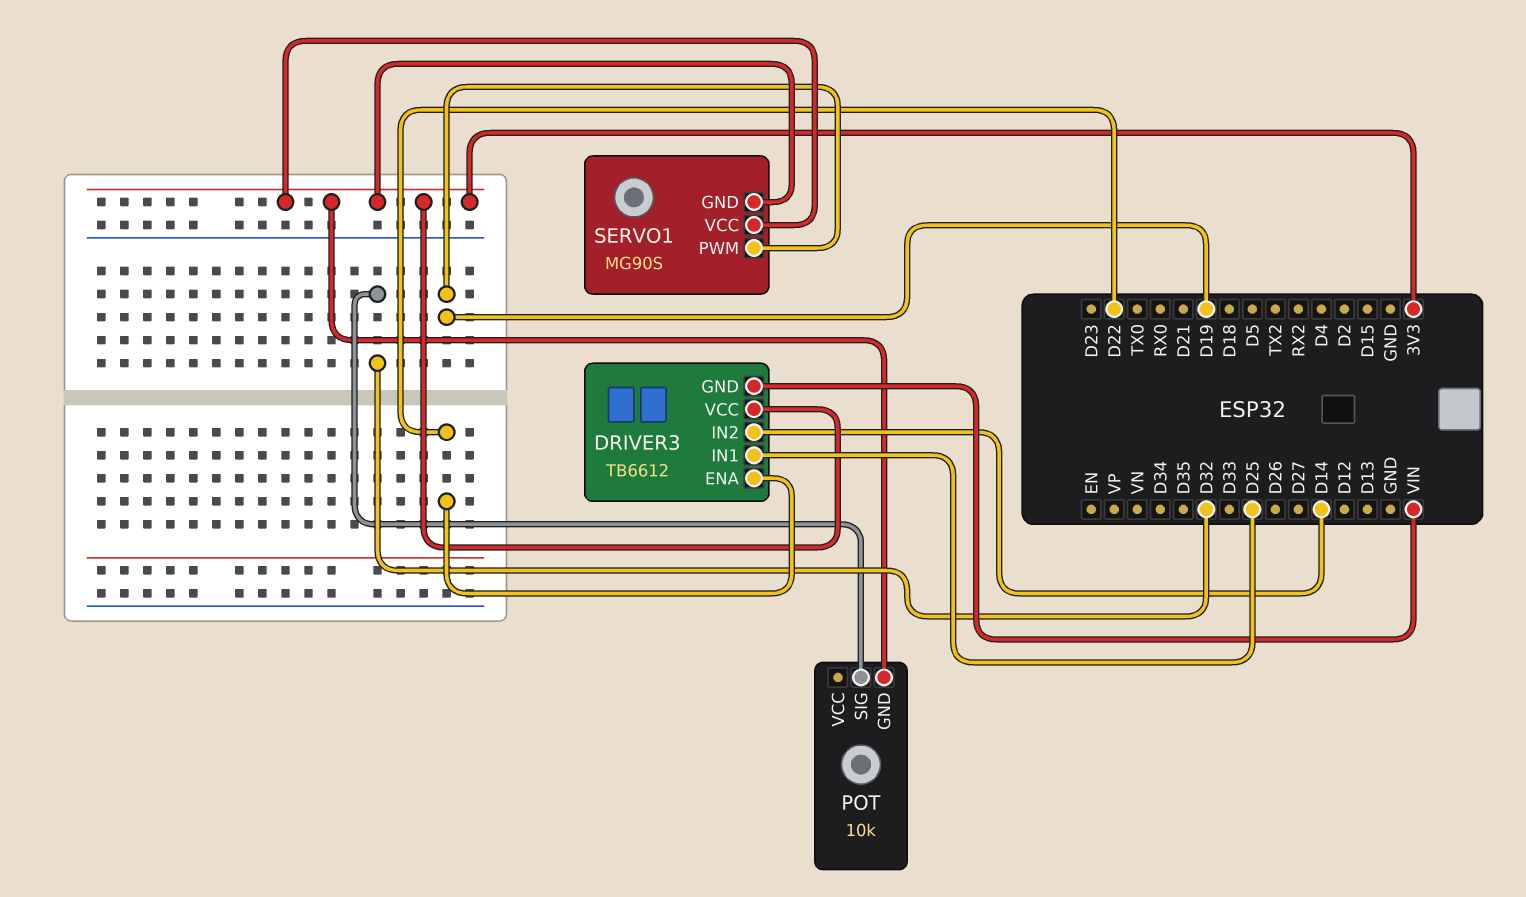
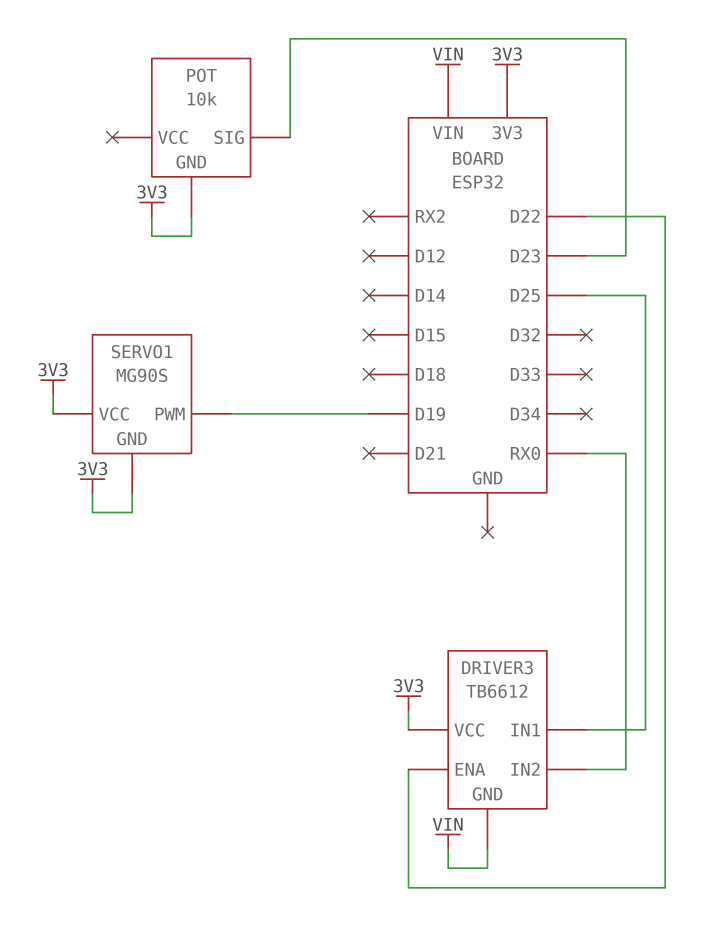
DRIVER3 pin IN2: D14 -> RX0
POT pin SIG: D32 -> D23

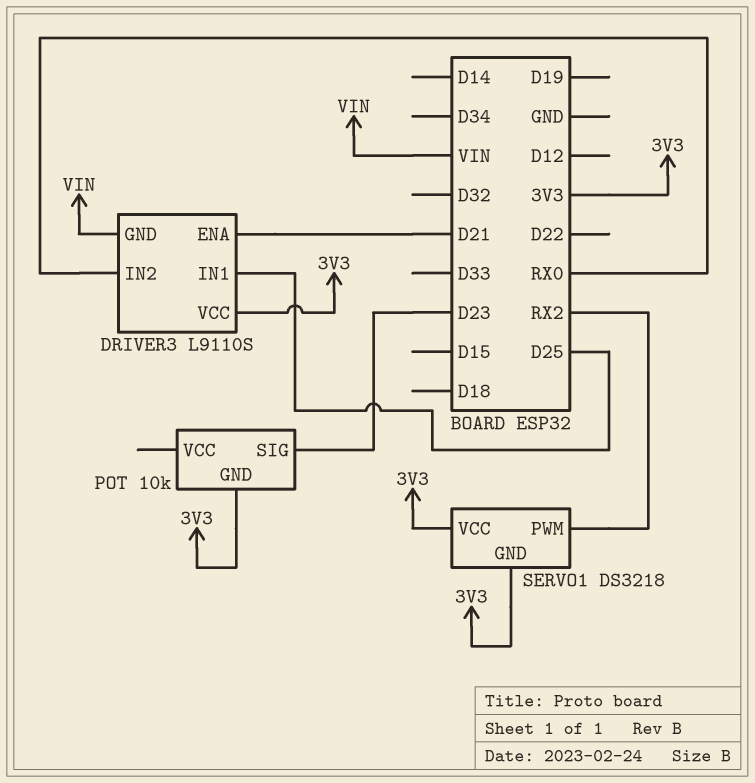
DRIVER3: TB6612 -> L9110S
DRIVER3 pin ENA: D22 -> D21
SERVO1: MG90S -> DS3218
SERVO1 pin PWM: D19 -> RX2

